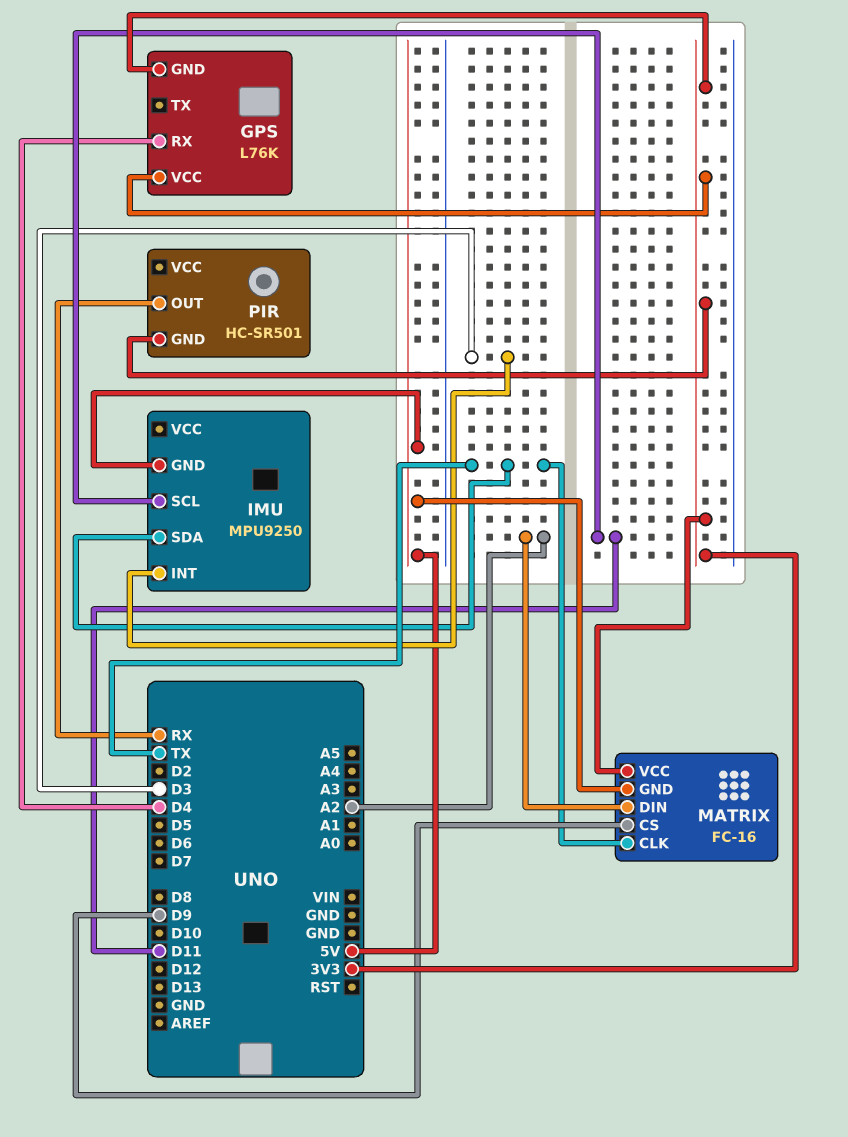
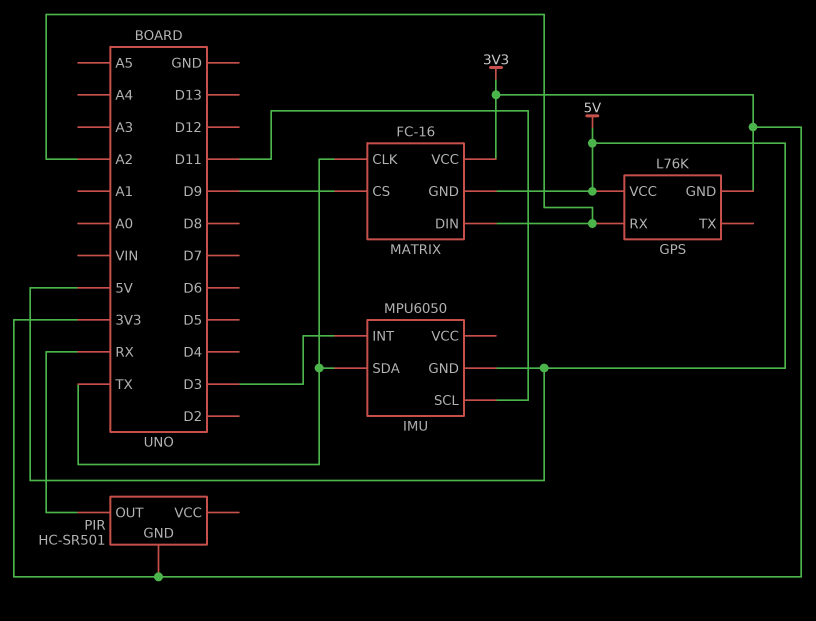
GPS pin RX: D4 -> A2
GPS pin VCC: 3V3 -> 5V
IMU: MPU9250 -> MPU6050

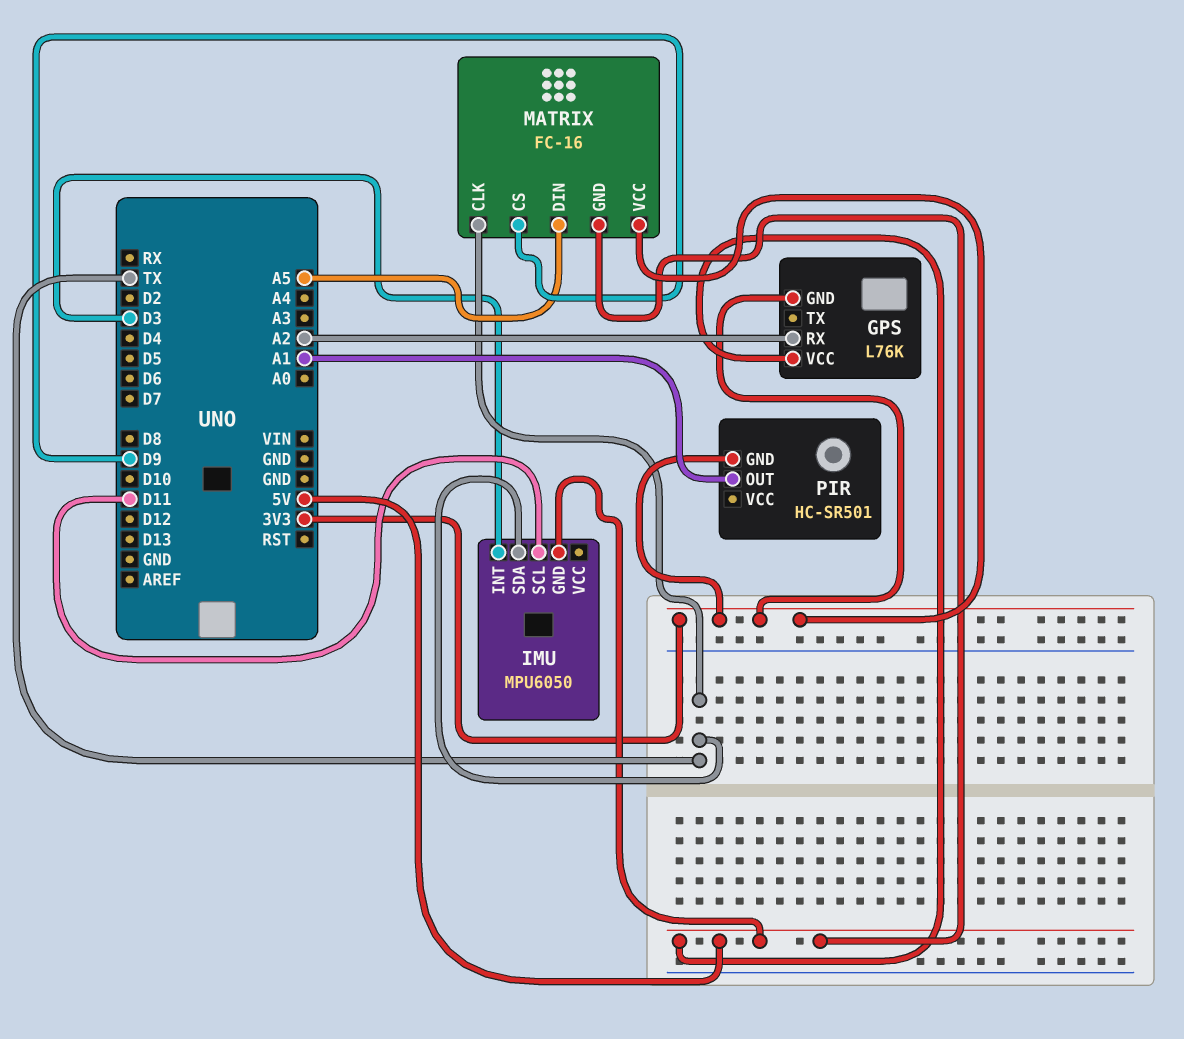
MATRIX pin DIN: A2 -> A5
PIR pin OUT: RX -> A1

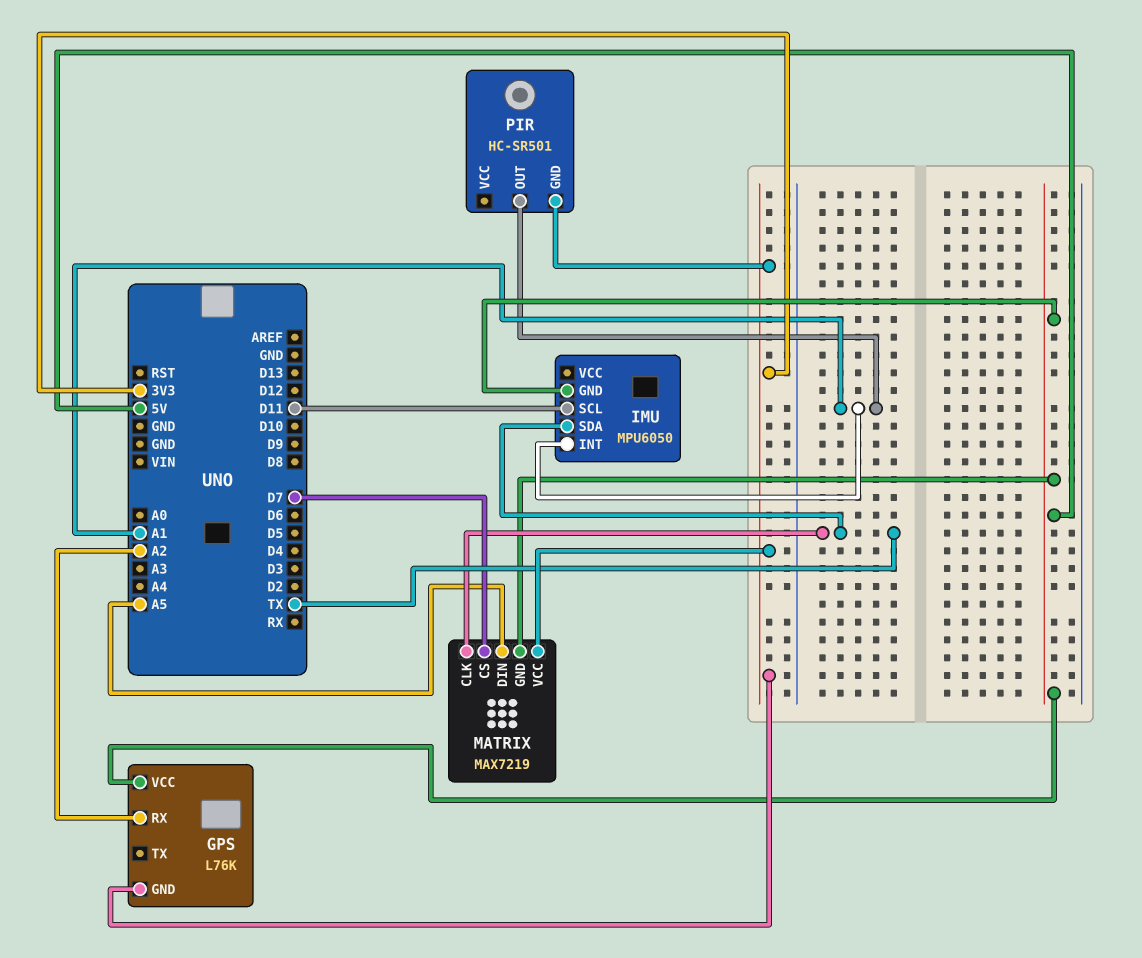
IMU pin INT: D3 -> A1
MATRIX: FC-16 -> MAX7219
MATRIX pin CS: D9 -> D7

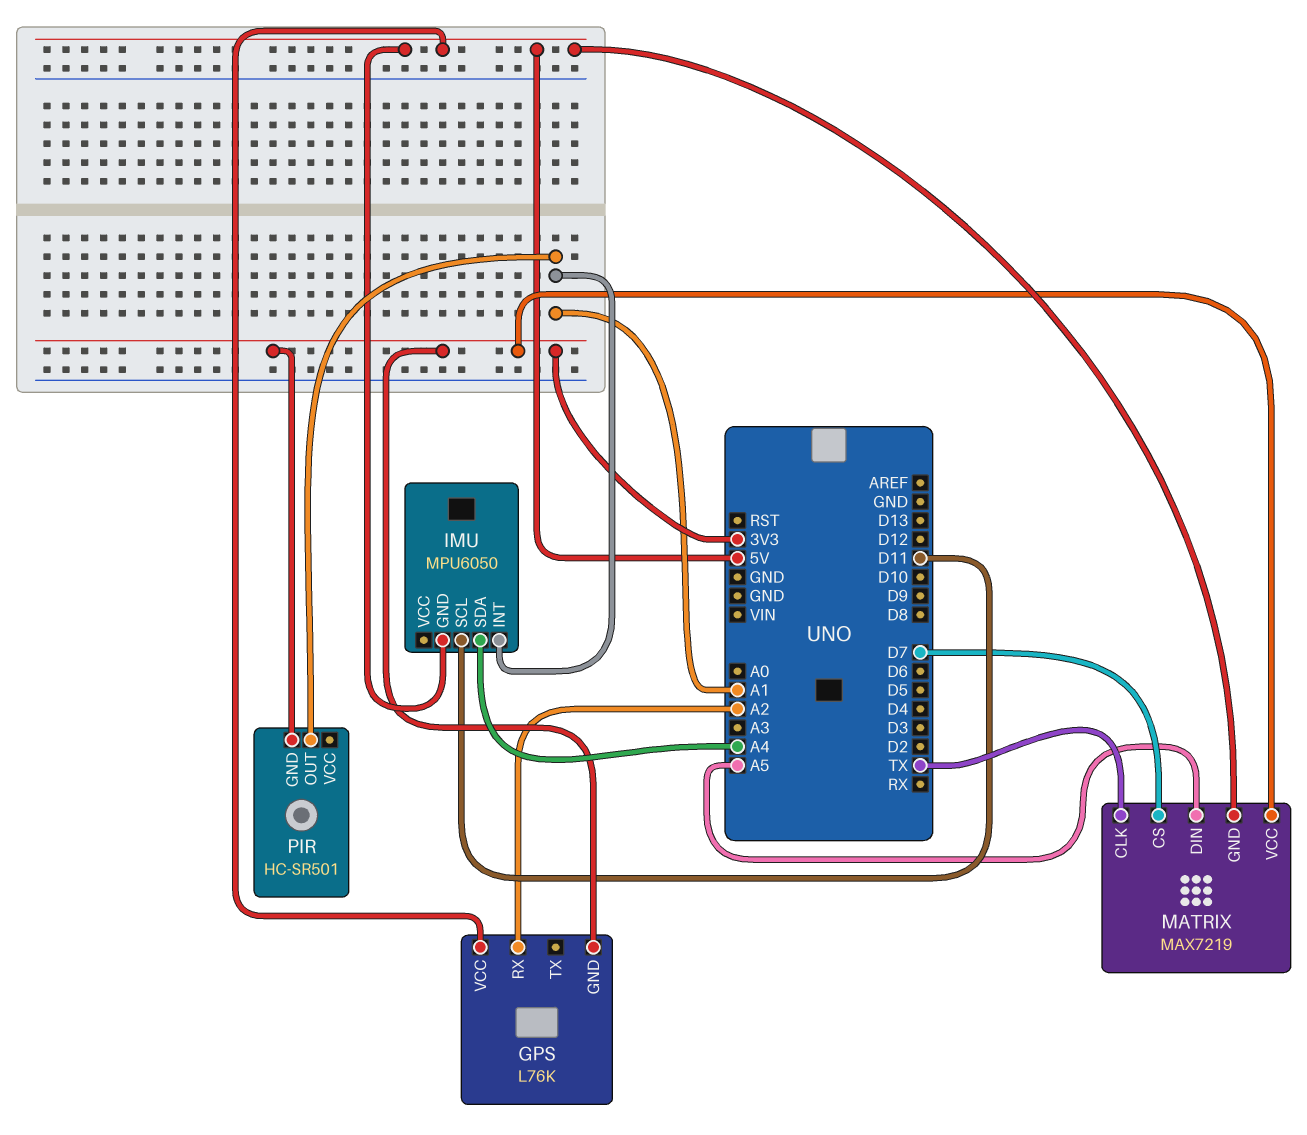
IMU pin SDA: TX -> A4

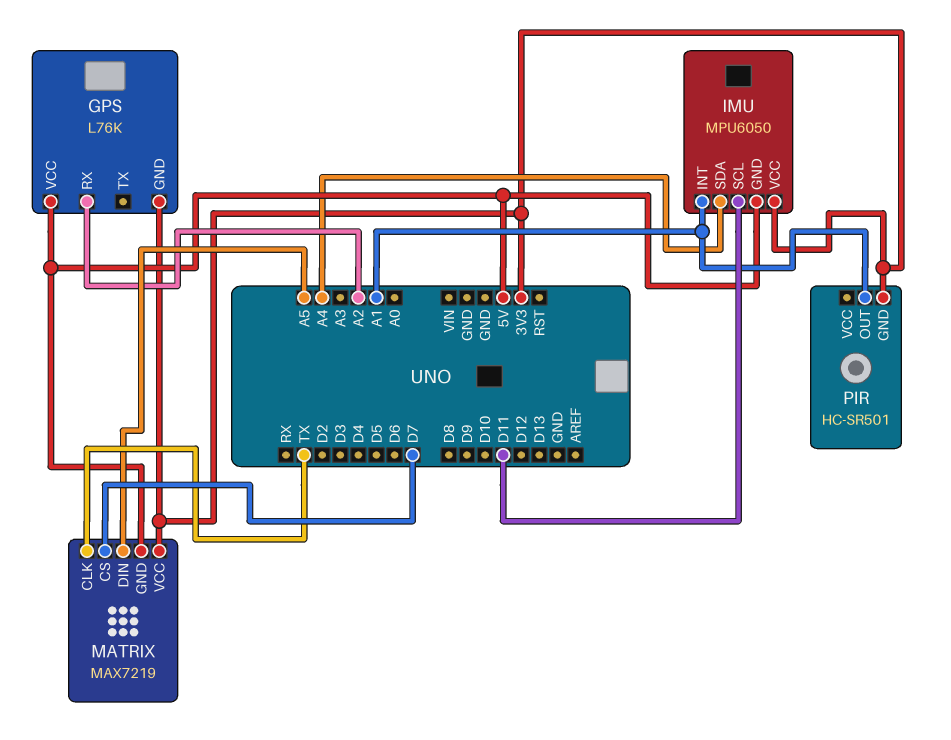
IMU pin VCC: none -> 3V3

